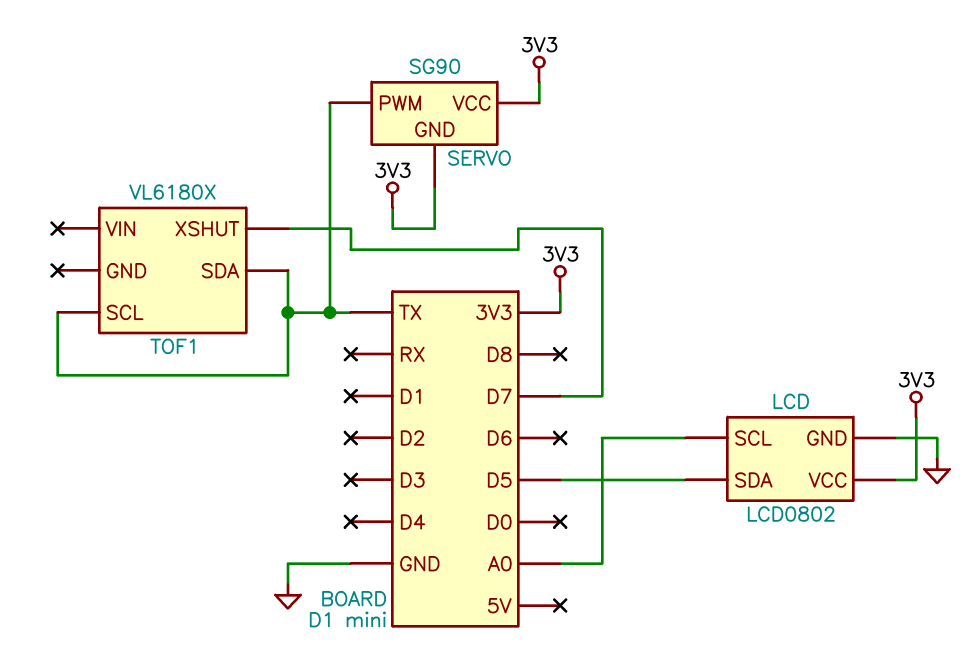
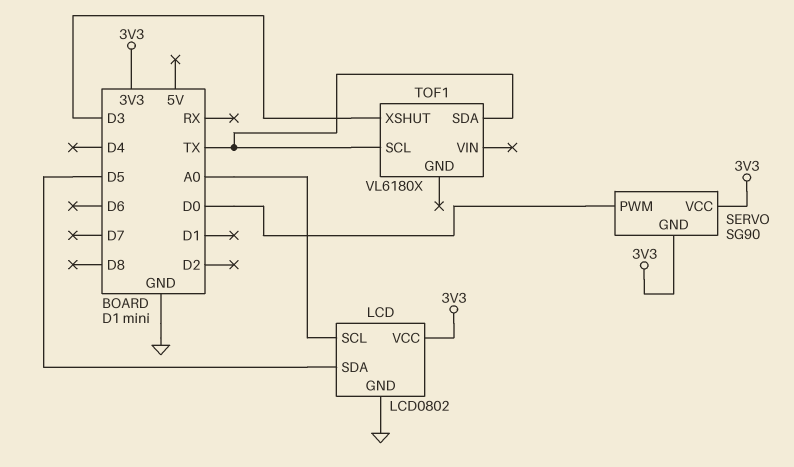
SERVO pin PWM: TX -> D0
TOF1 pin XSHUT: D7 -> D3

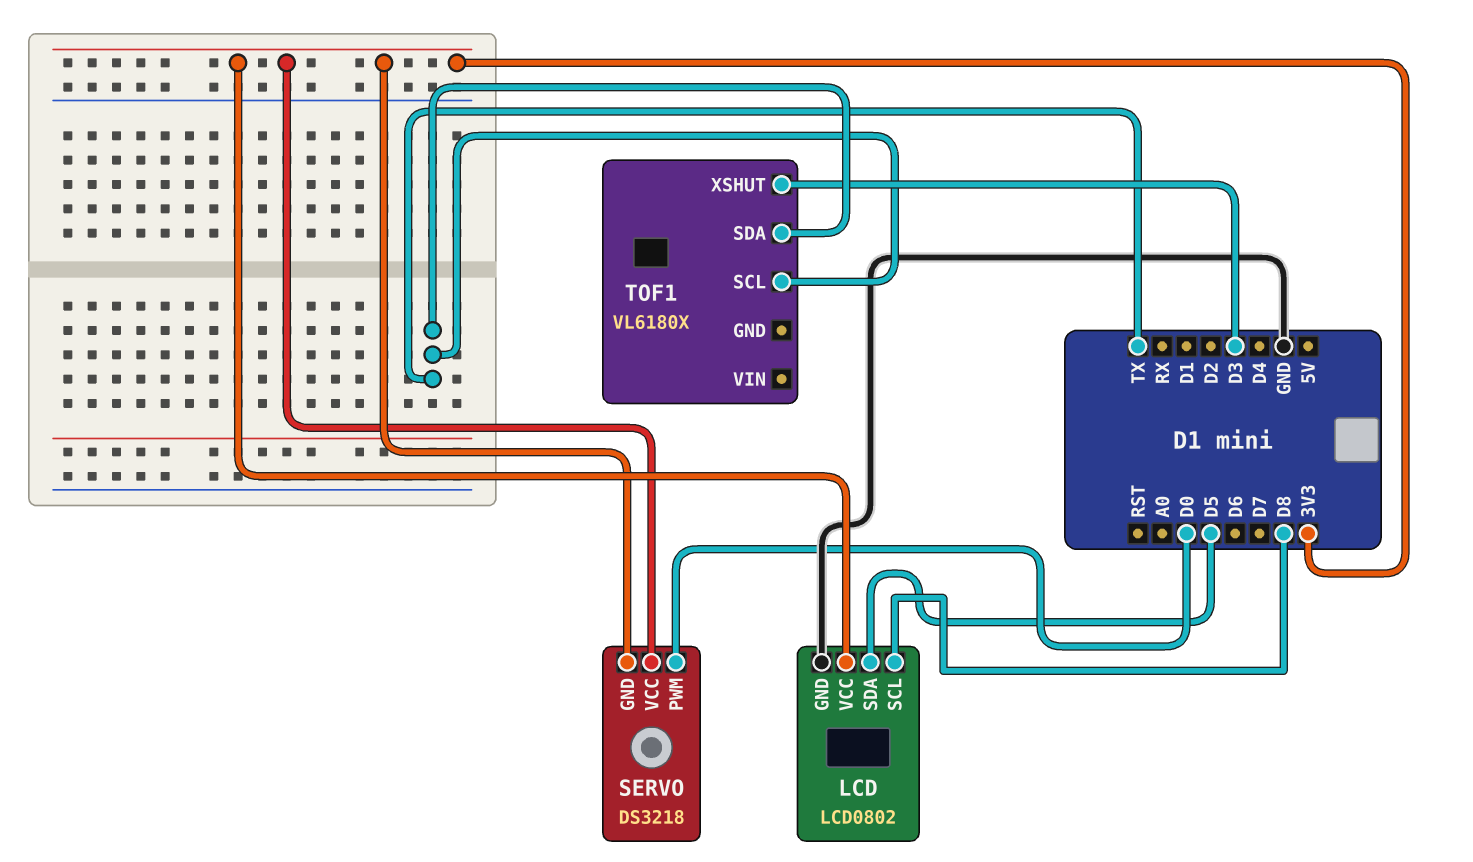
LCD pin SCL: A0 -> D8
SERVO: SG90 -> DS3218

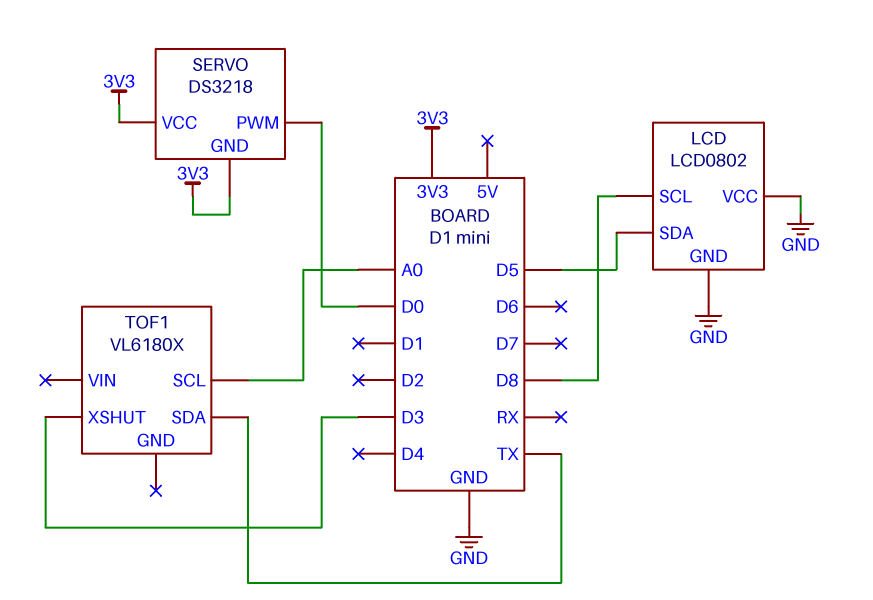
LCD pin VCC: 3V3 -> GND
TOF1 pin SCL: TX -> A0

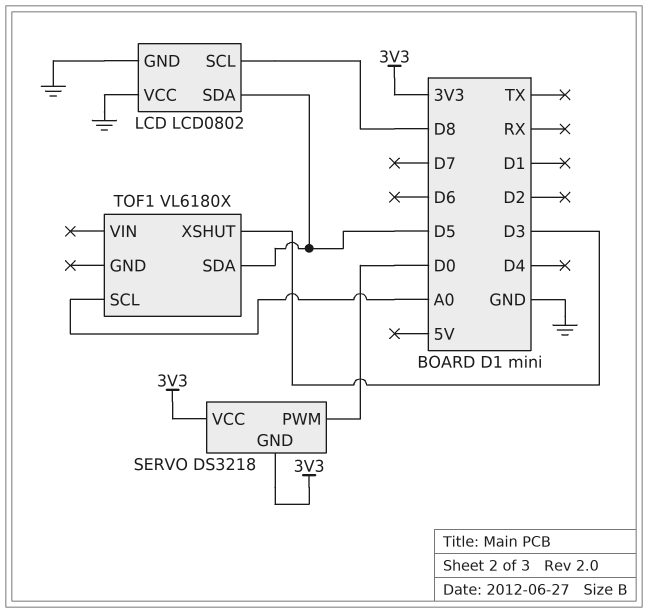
TOF1 pin SDA: TX -> D5

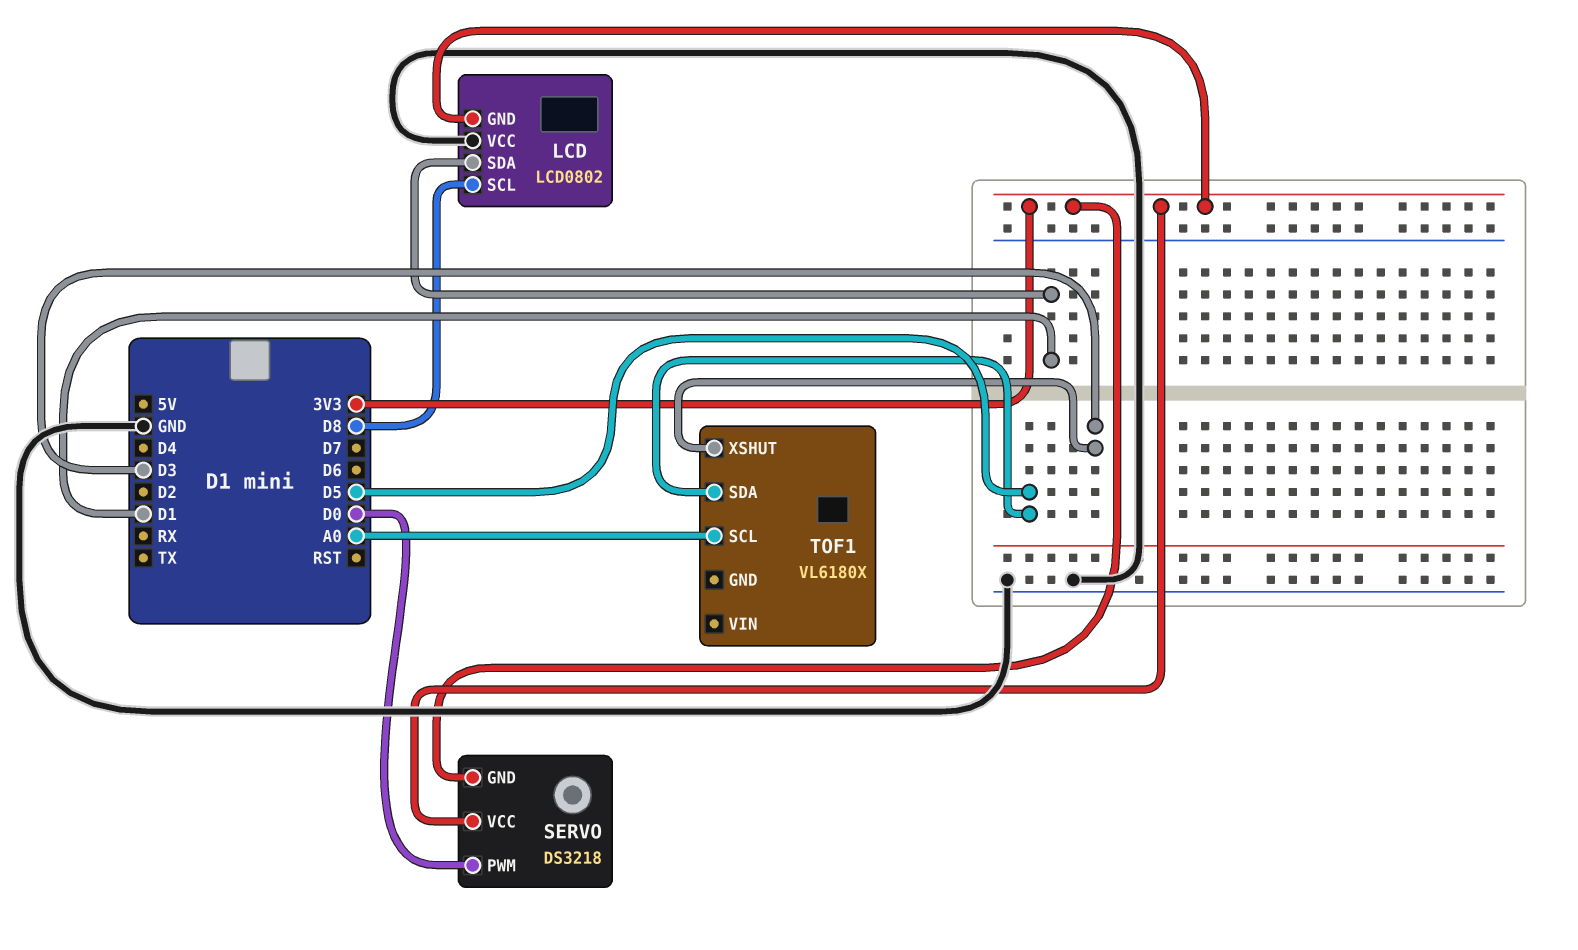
LCD pin GND: GND -> 3V3
LCD pin SDA: D5 -> D1

